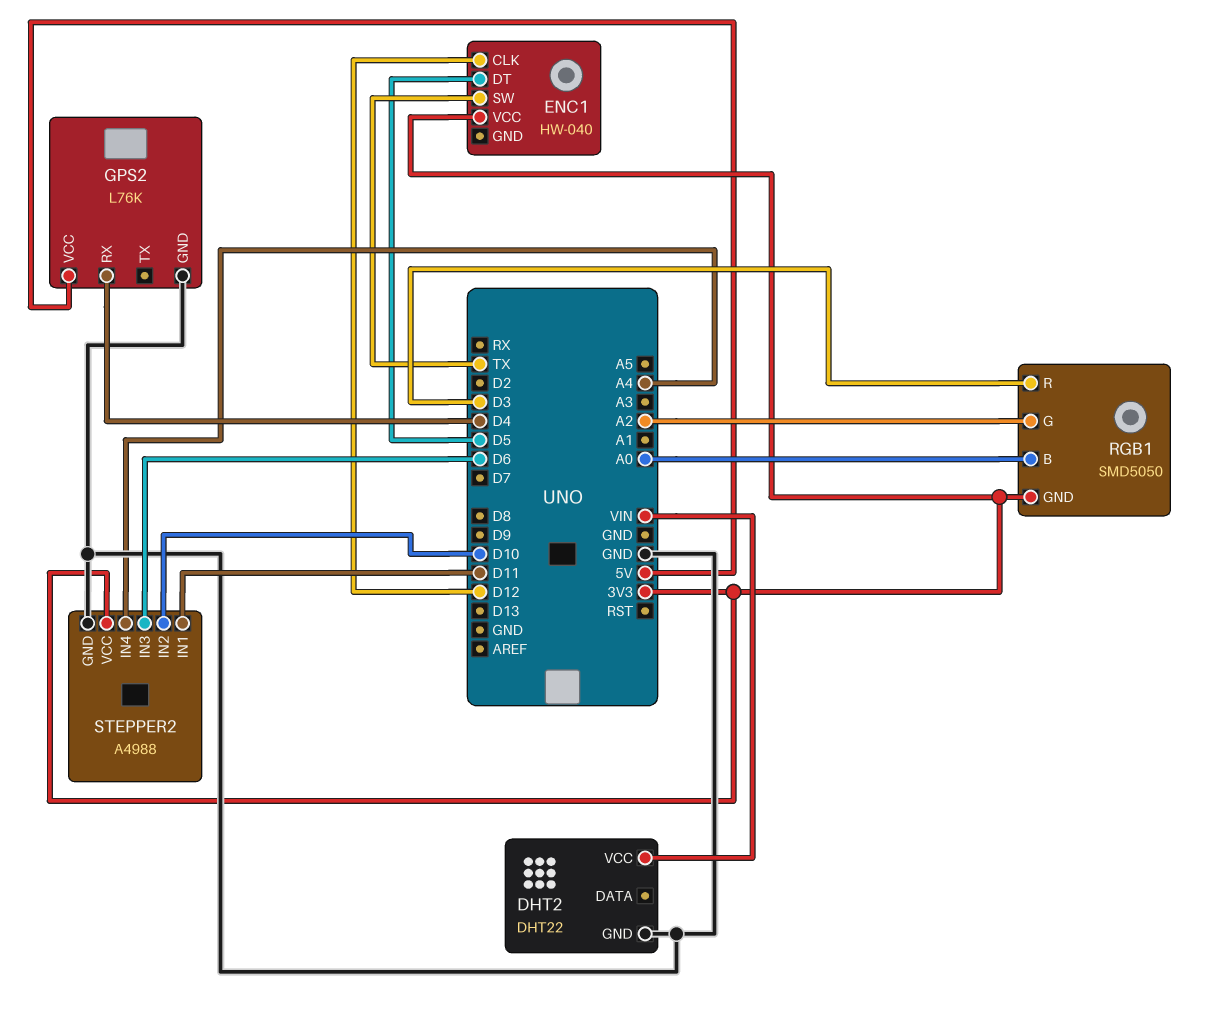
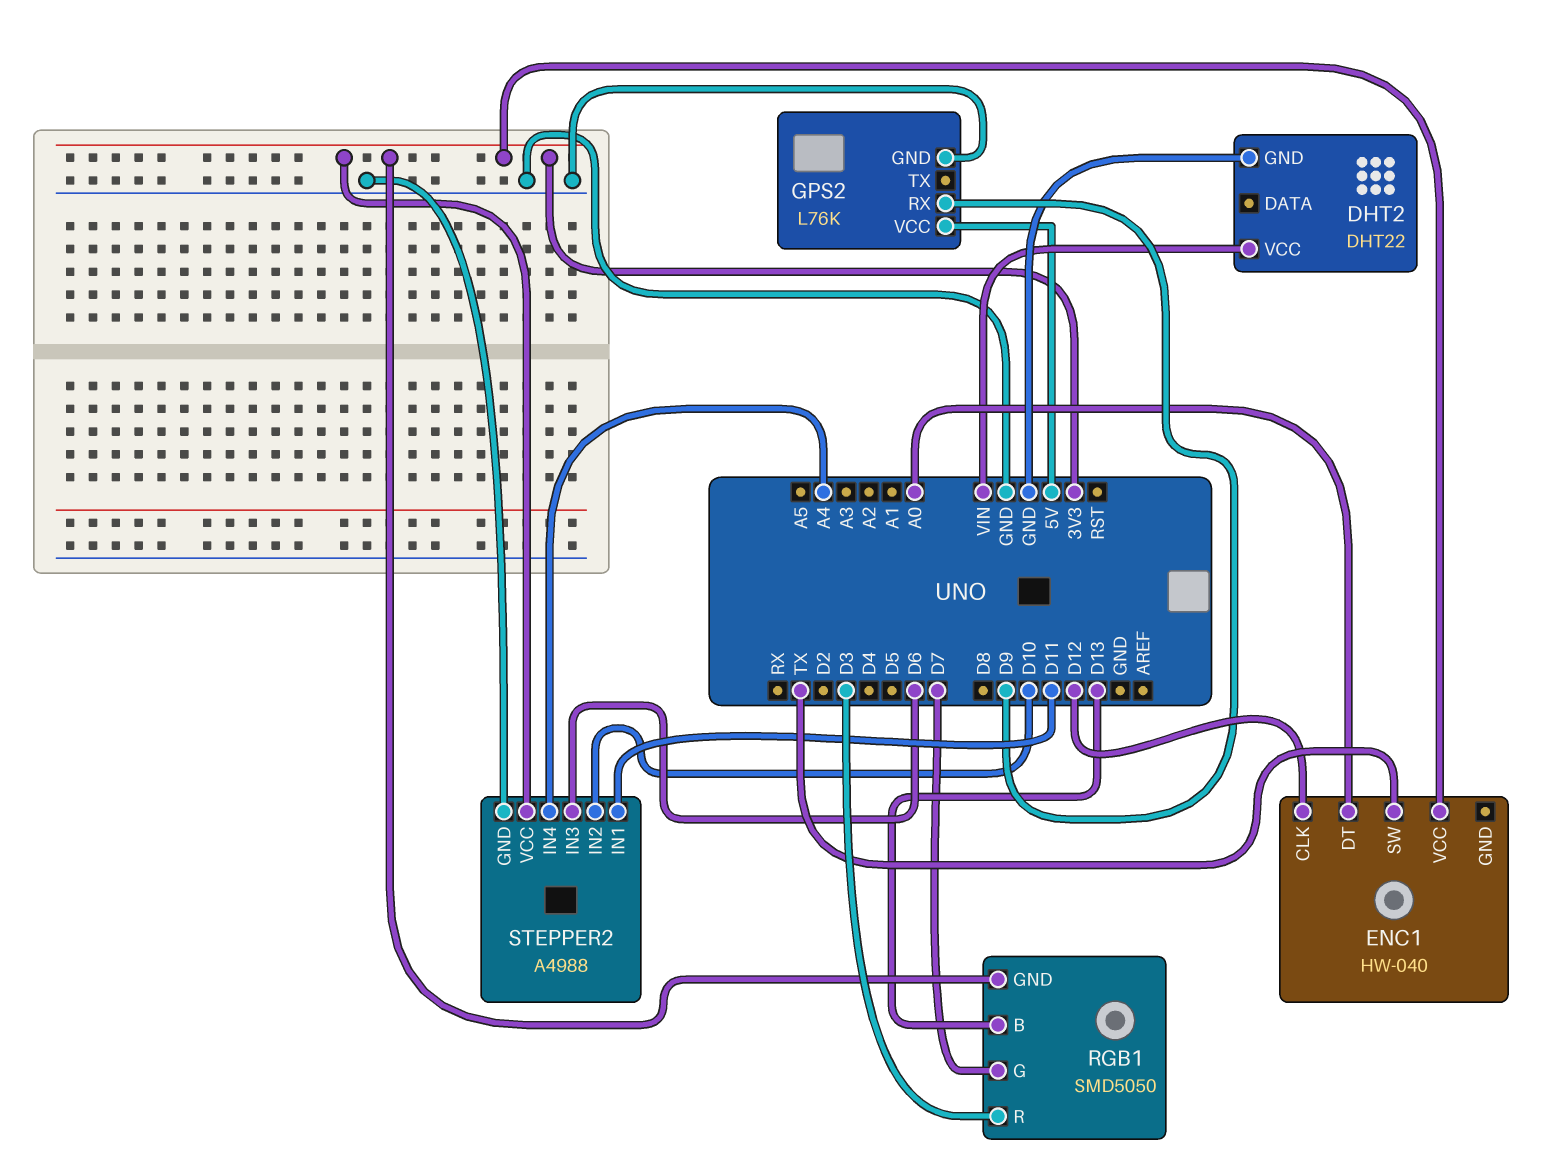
ENC1 pin DT: D5 -> A0
GPS2 pin RX: D4 -> D9
RGB1 pin B: A0 -> D13
RGB1 pin G: A2 -> D7

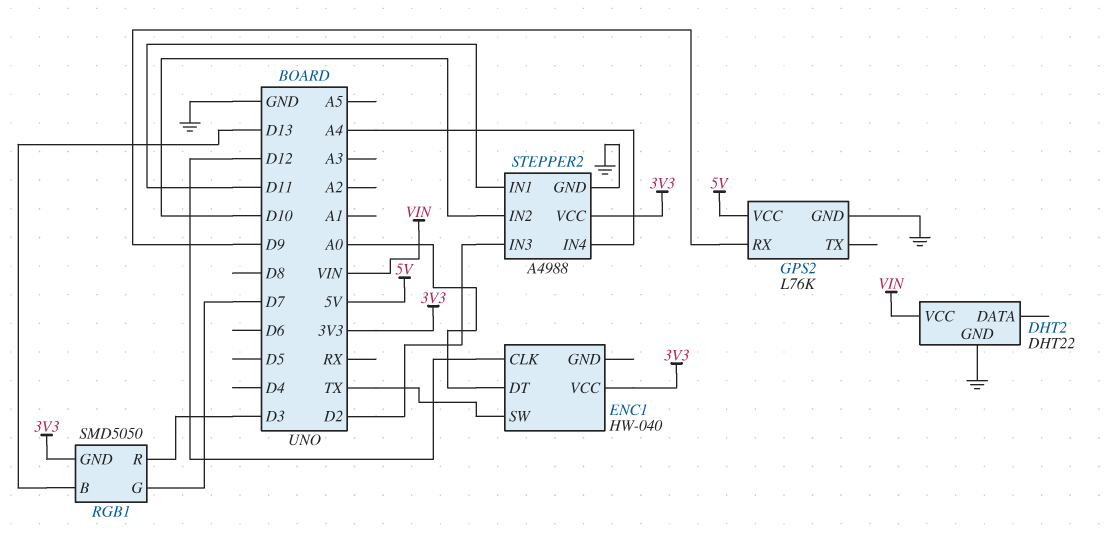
STEPPER2 pin IN3: D6 -> D2

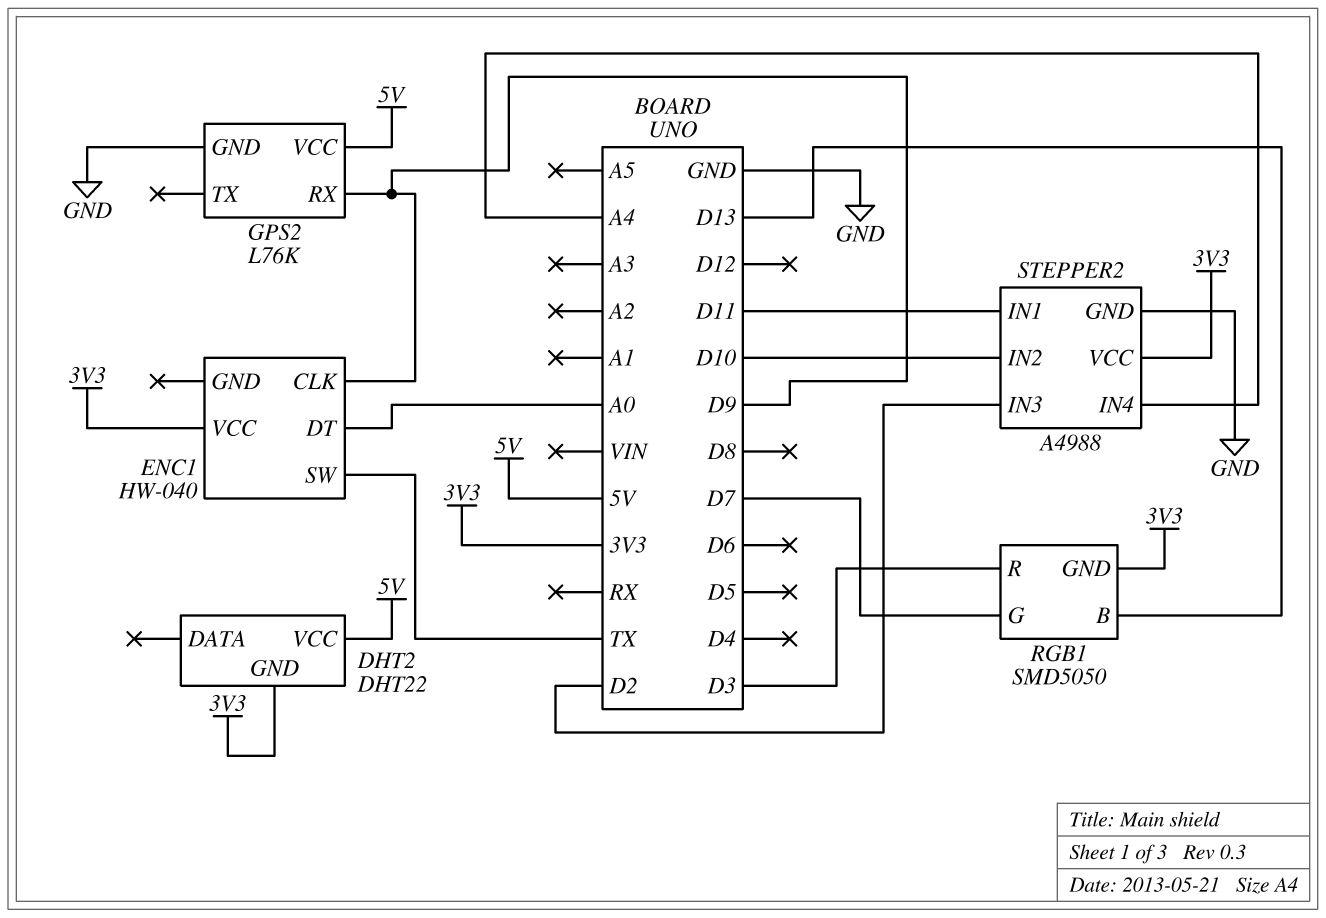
DHT2 pin GND: GND -> 3V3
DHT2 pin VCC: VIN -> 5V
ENC1 pin CLK: D12 -> D9

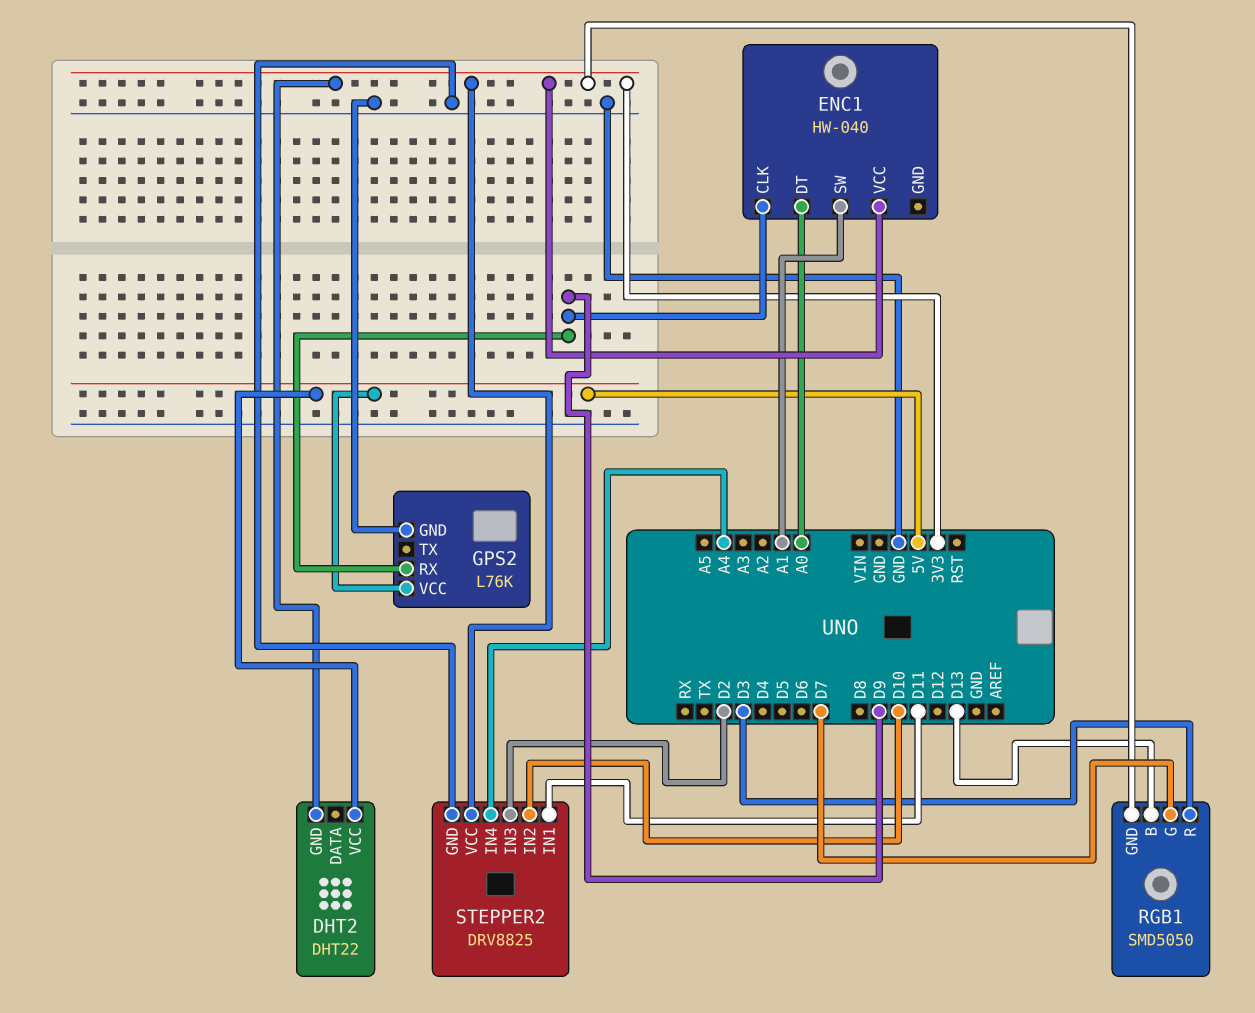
ENC1 pin SW: TX -> A1
STEPPER2: A4988 -> DRV8825

